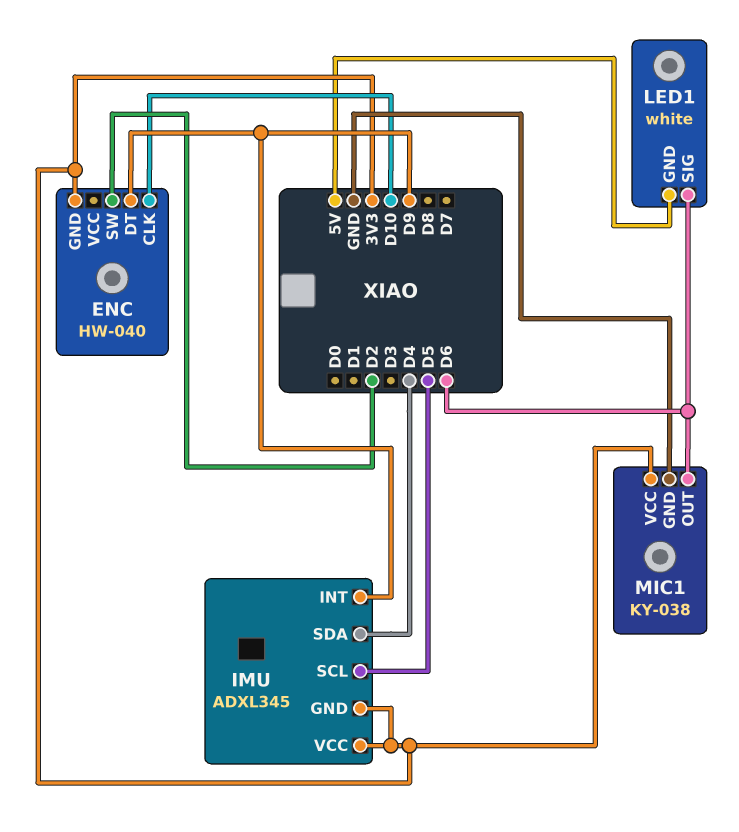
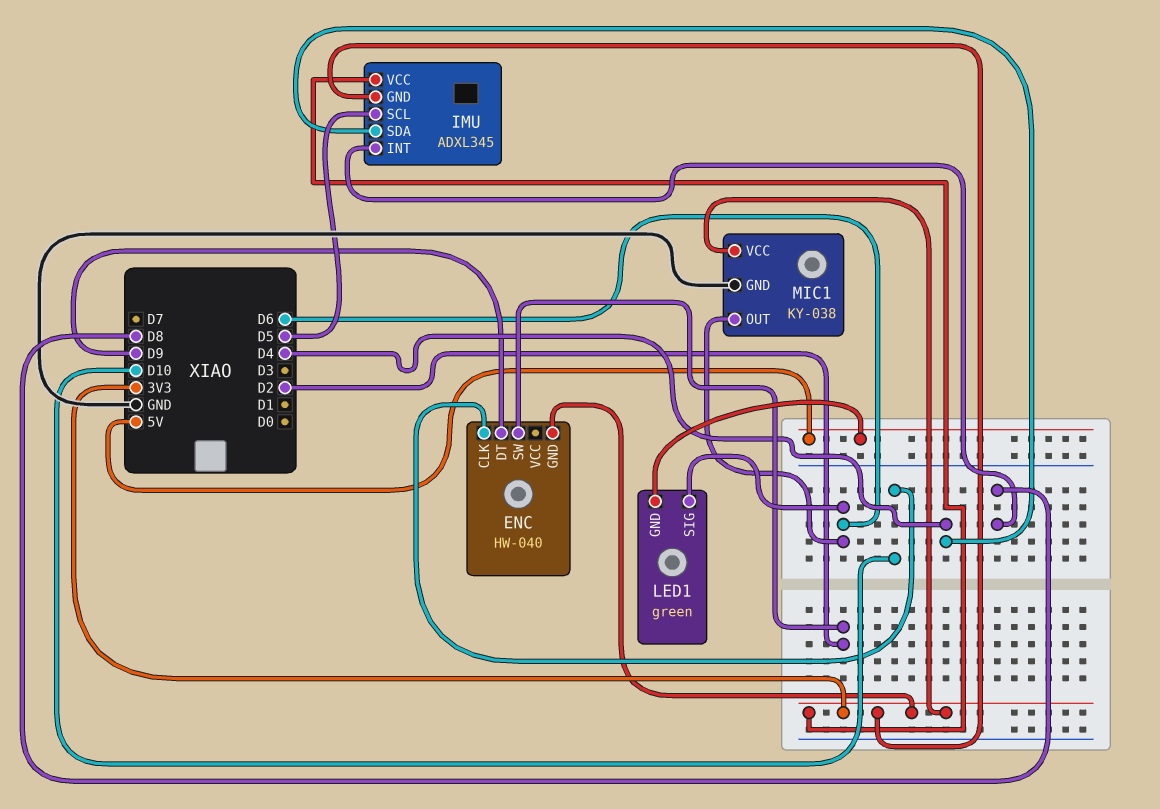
IMU pin INT: D9 -> D8
LED1: white -> green

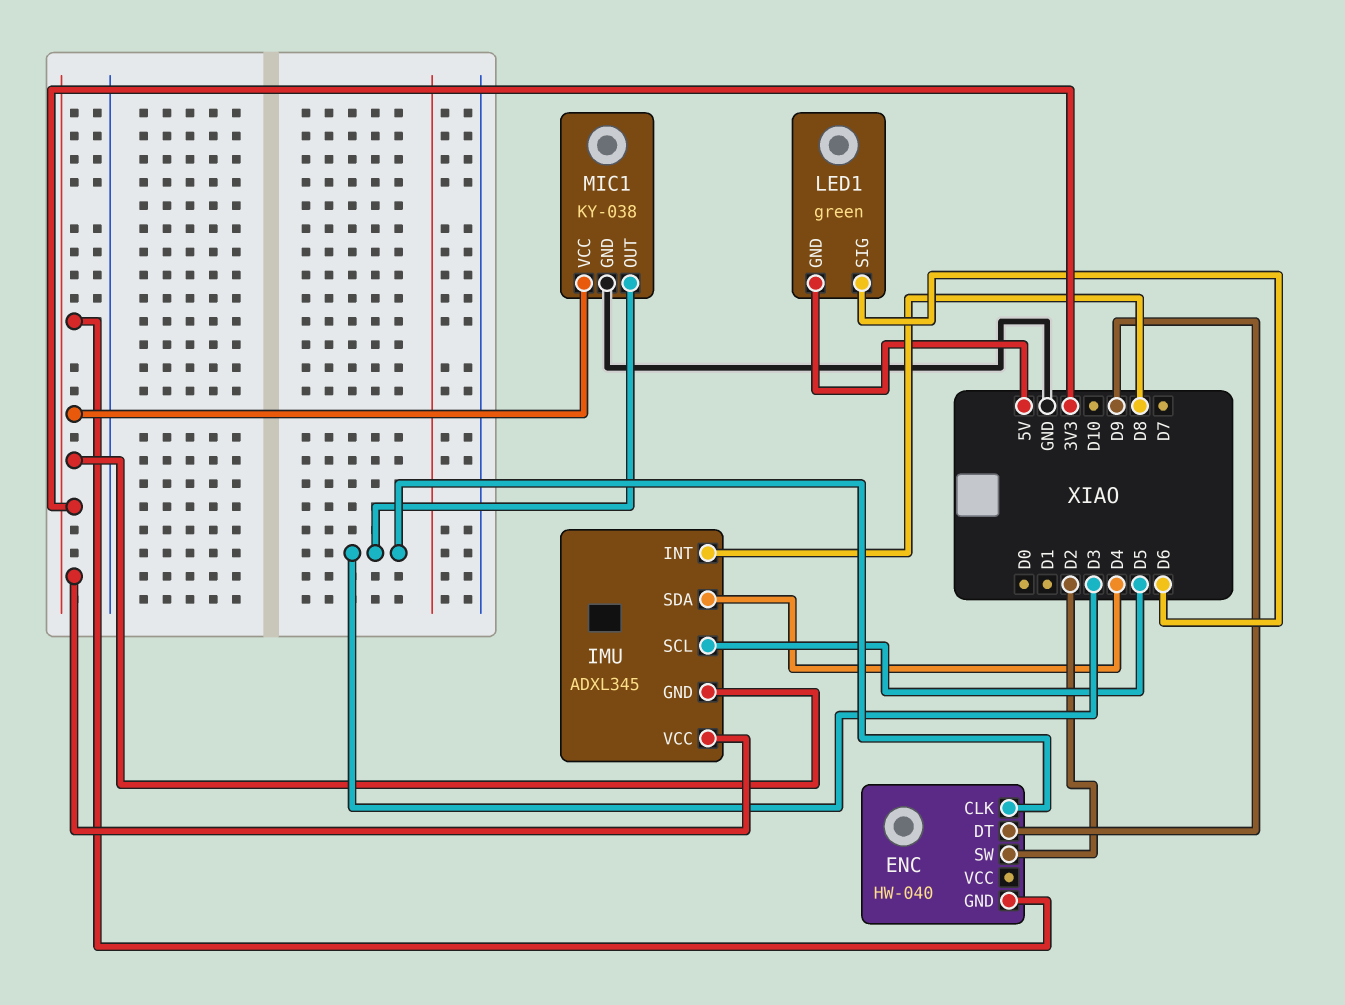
ENC pin CLK: D10 -> D3
MIC1 pin OUT: D6 -> D3

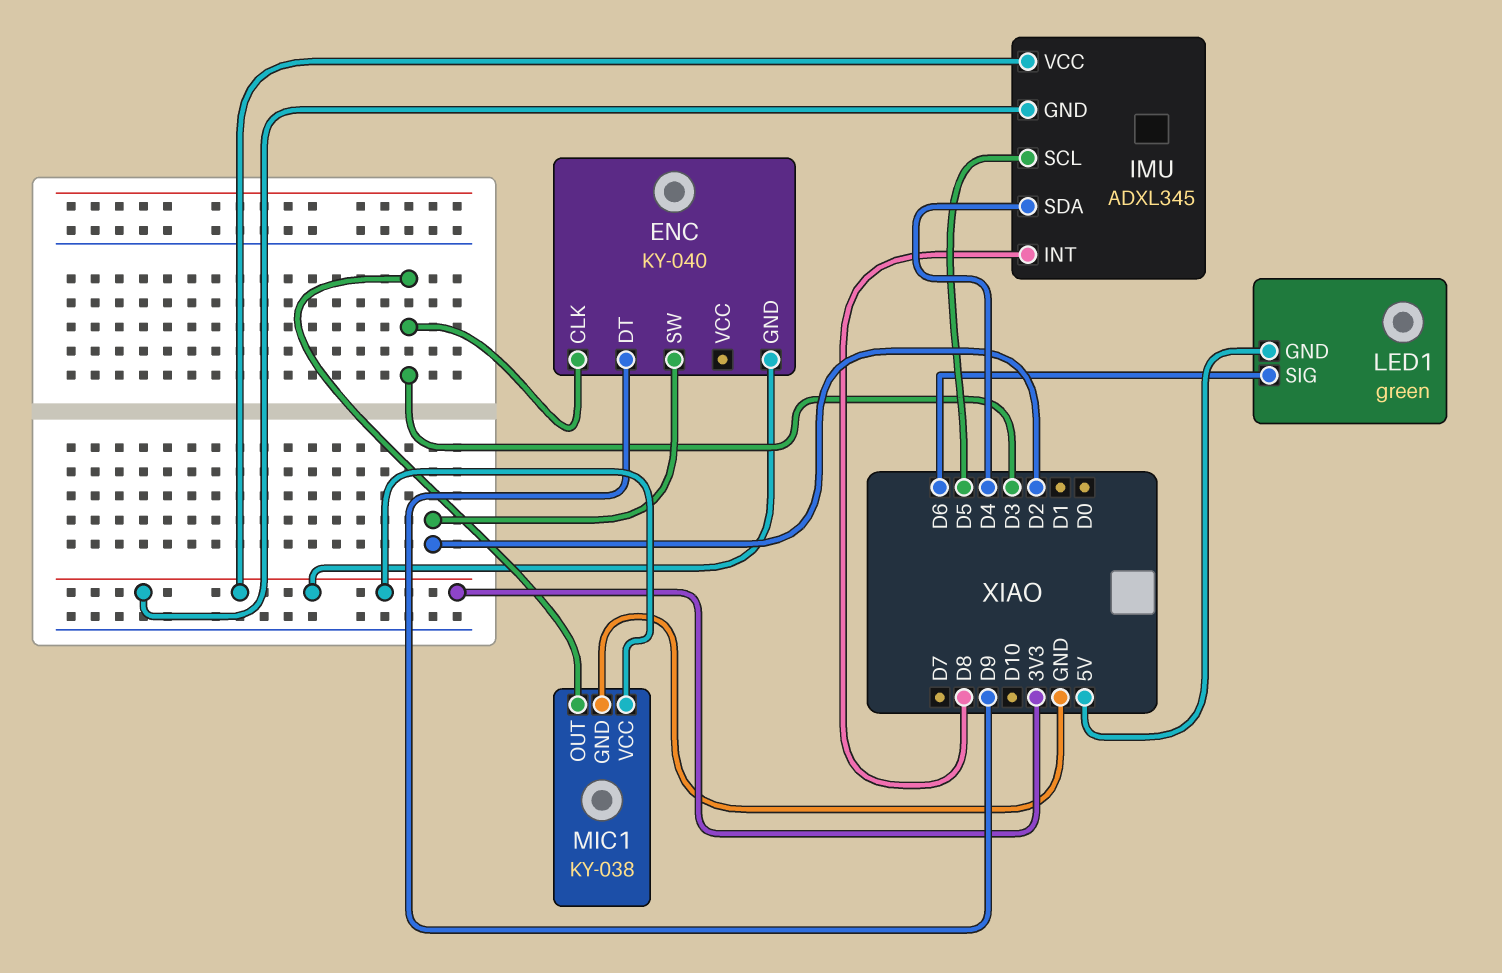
ENC: HW-040 -> KY-040

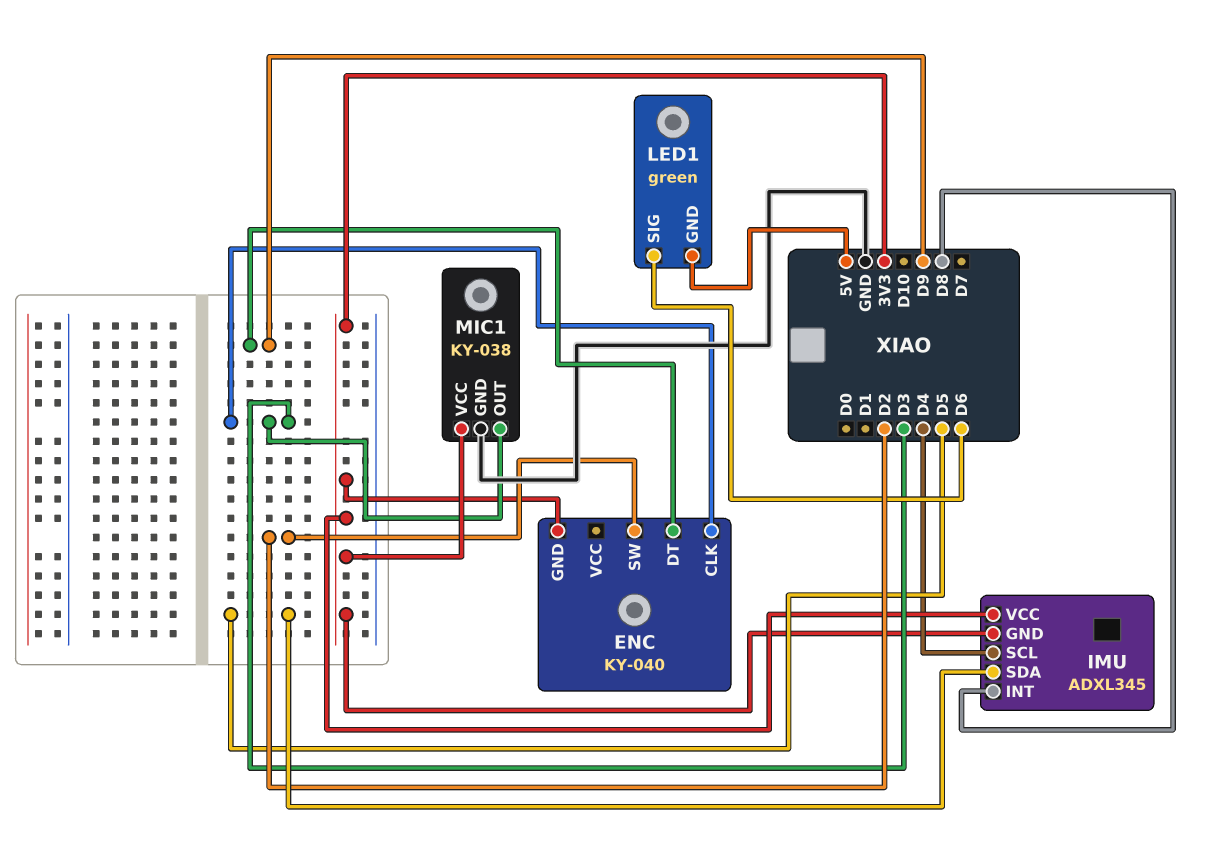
IMU pin SCL: D5 -> D4
IMU pin SDA: D4 -> D5

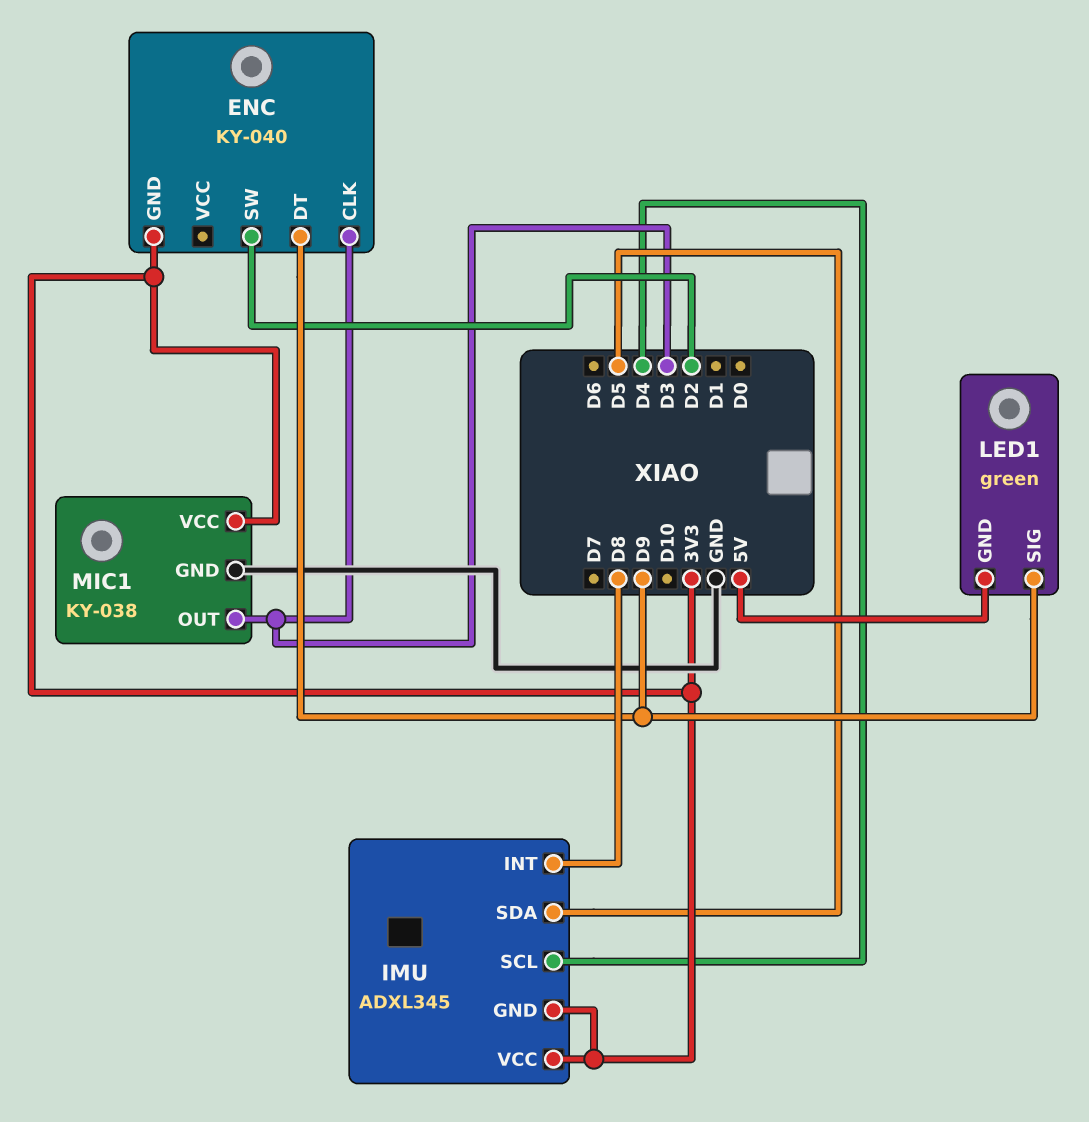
LED1 pin SIG: D6 -> D9

